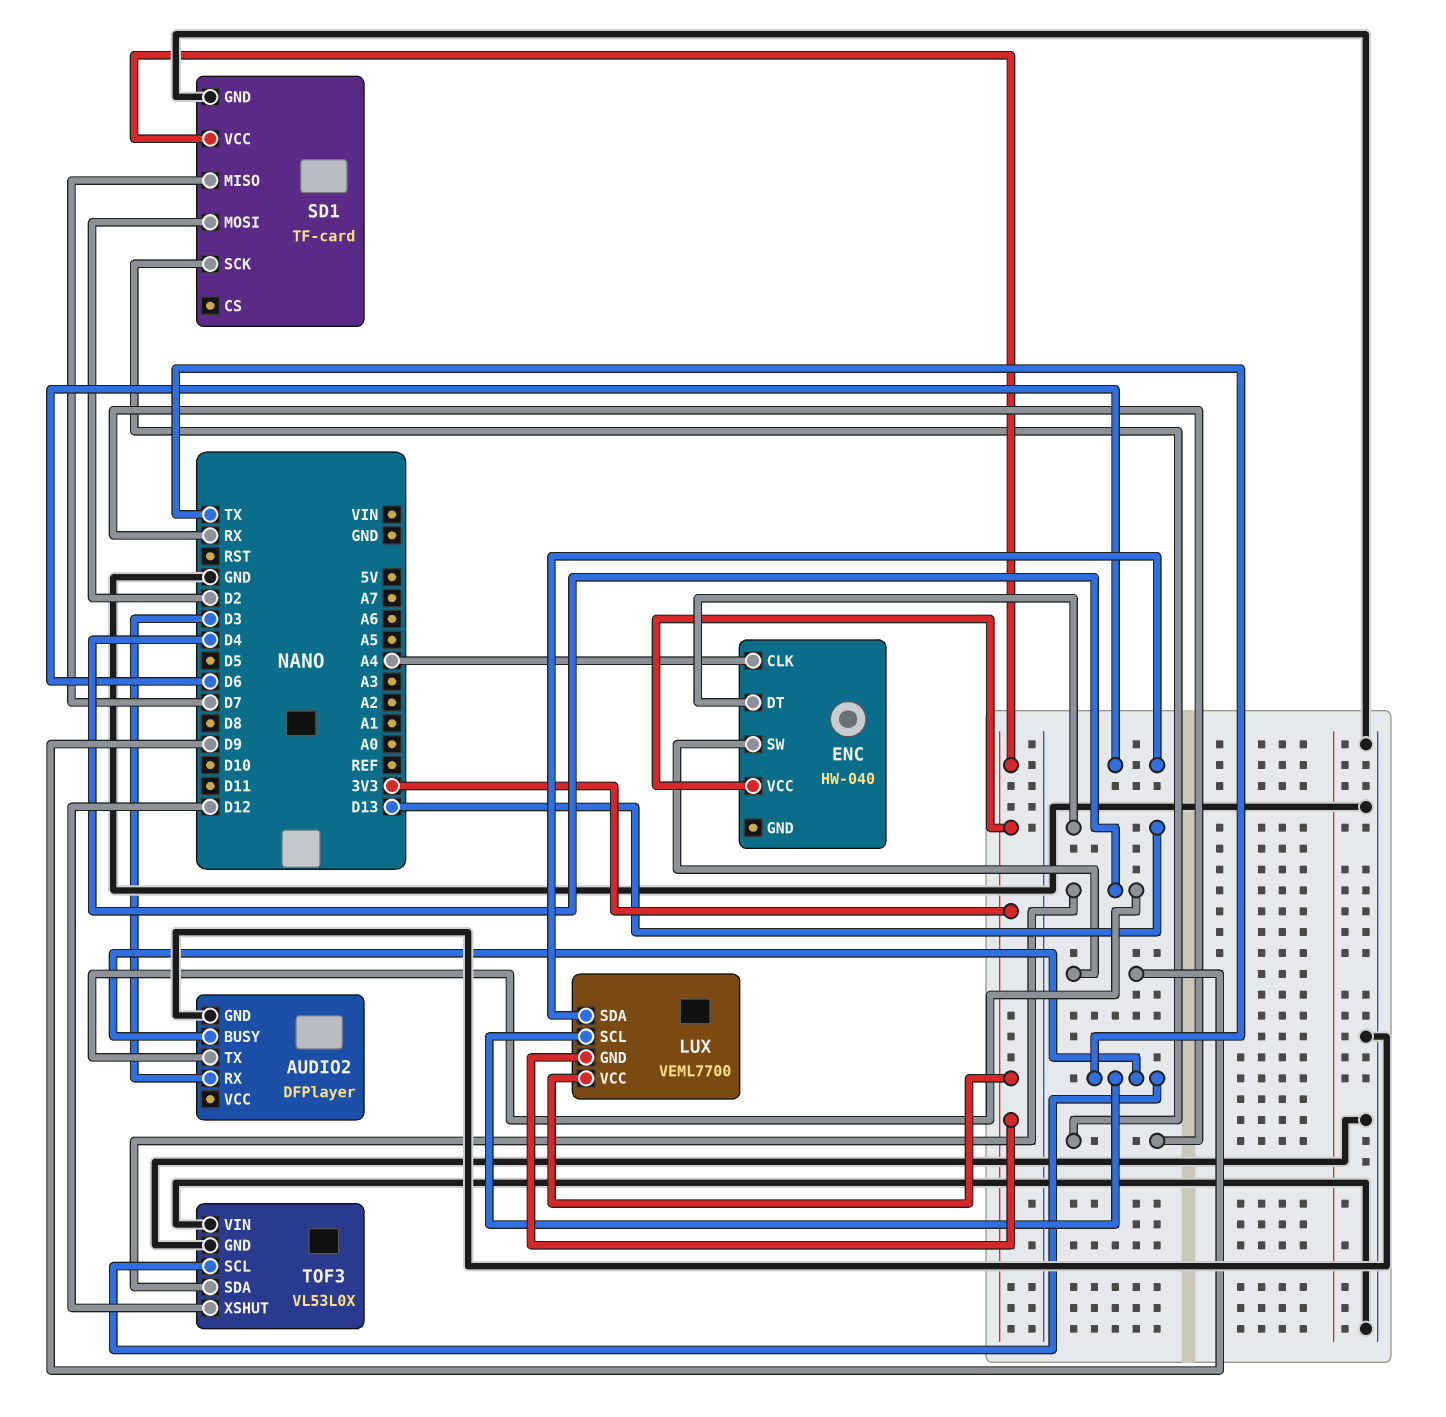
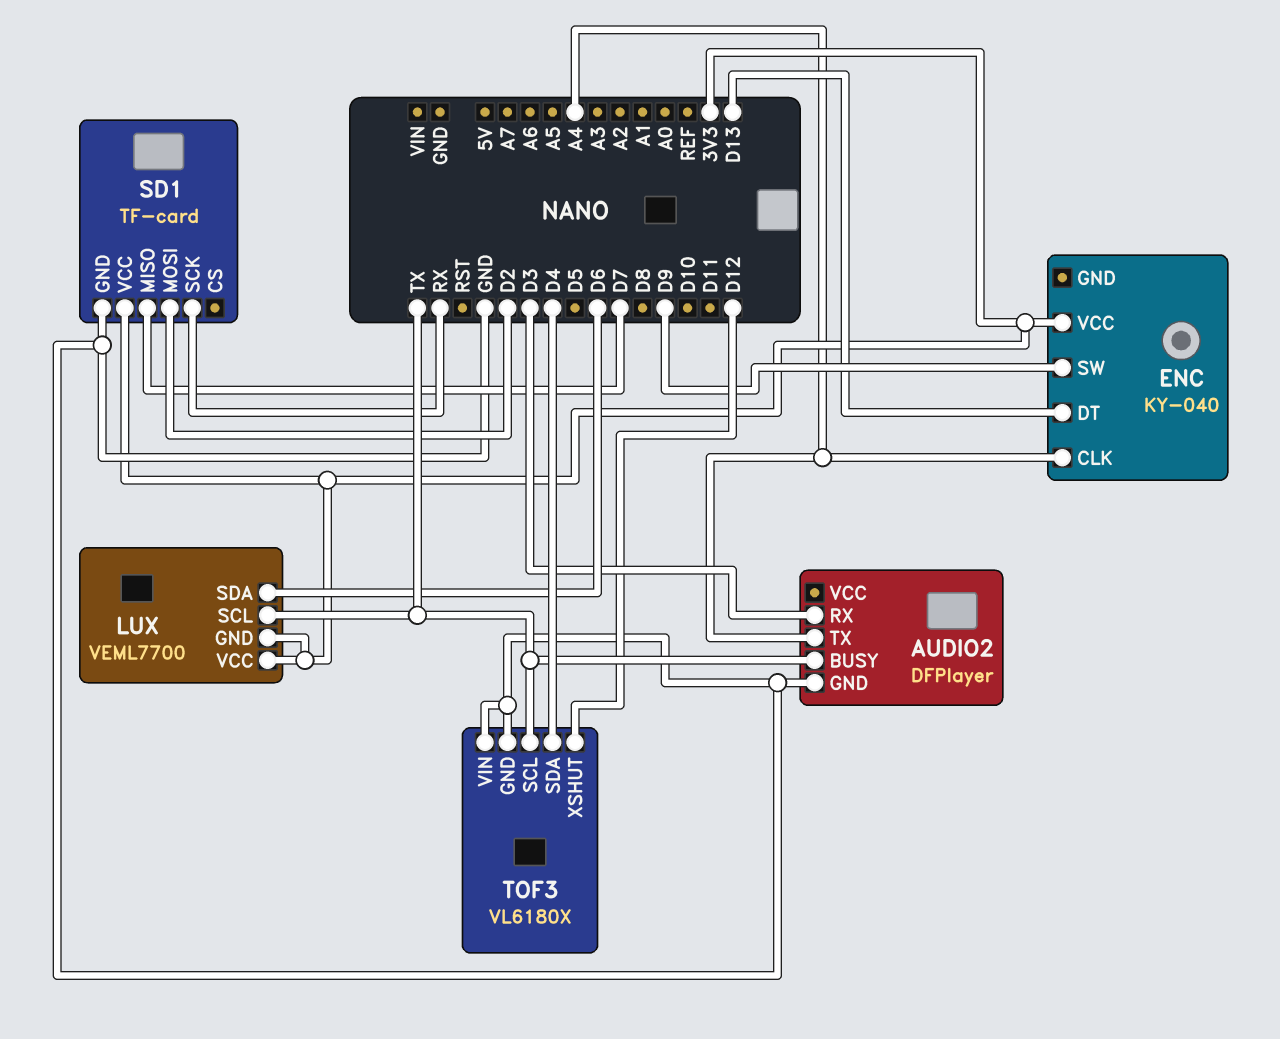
AUDIO2 pin TX: D4 -> A4
ENC: HW-040 -> KY-040
TOF3: VL53L0X -> VL6180X

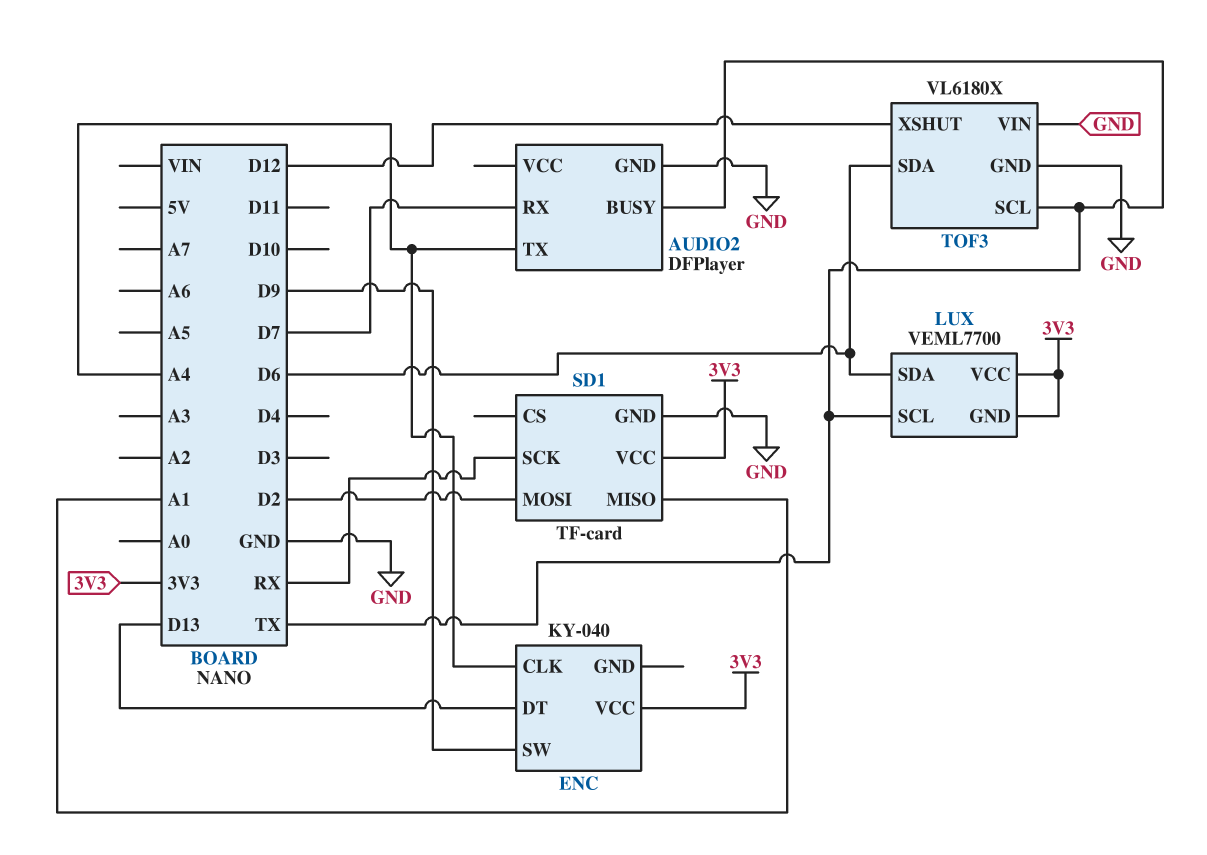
AUDIO2 pin RX: D3 -> D7
SD1 pin MISO: D7 -> A1
TOF3 pin SDA: D4 -> D6

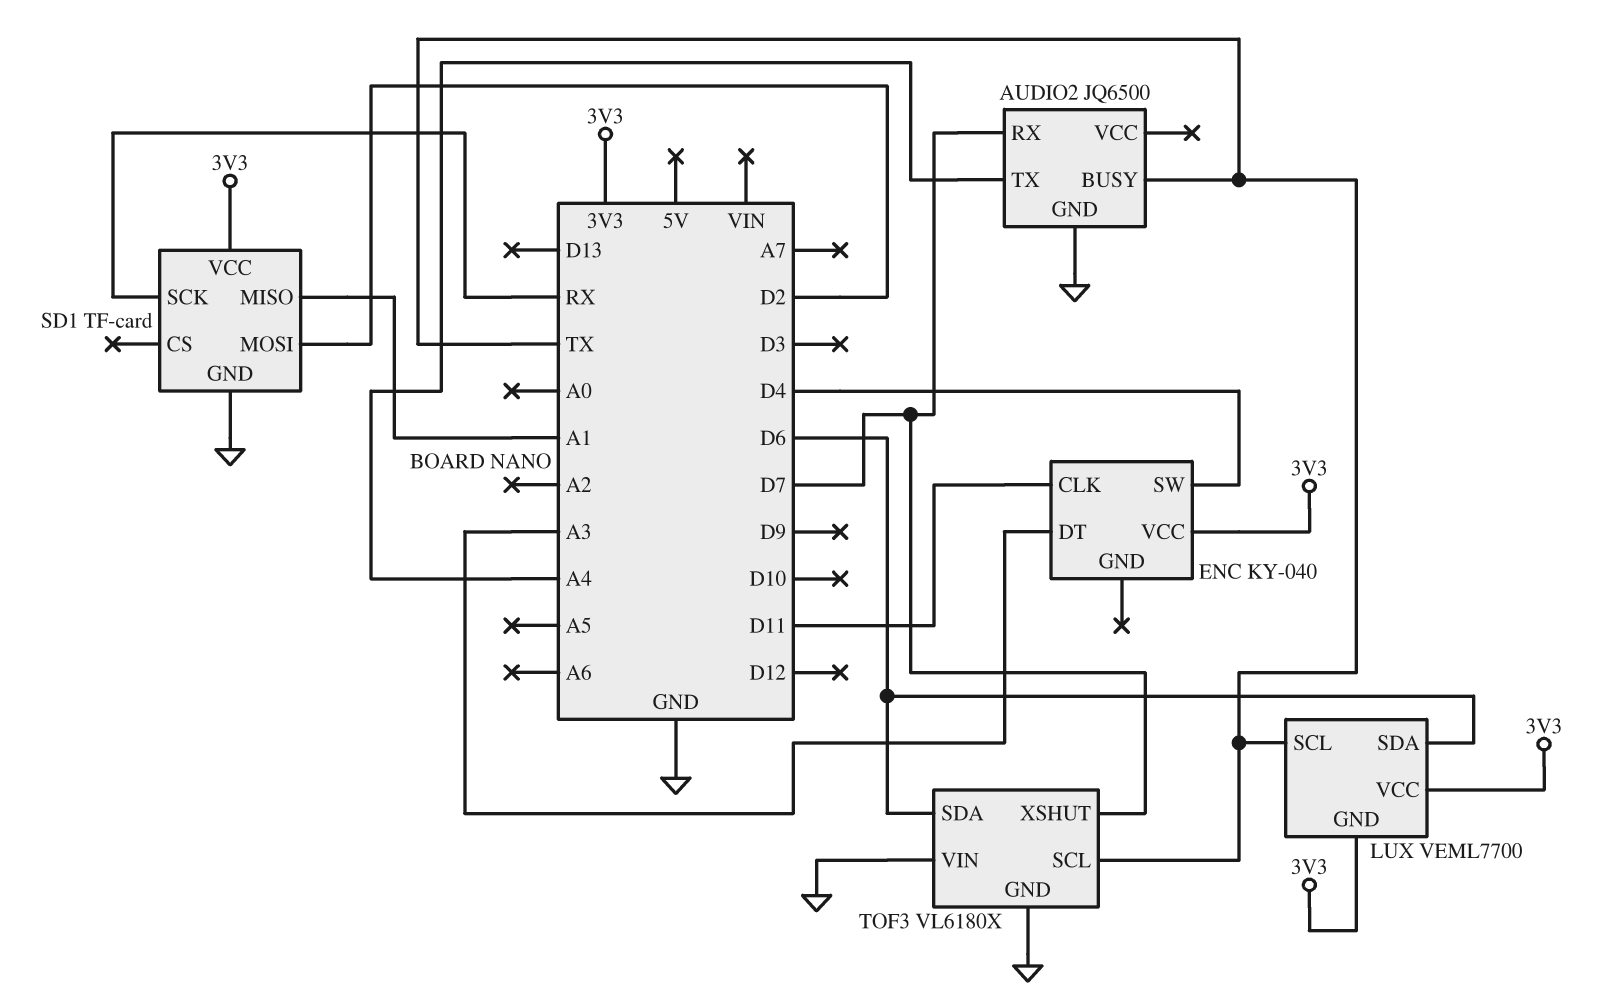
AUDIO2: DFPlayer -> JQ6500
ENC pin CLK: A4 -> D11
ENC pin DT: D13 -> A3
ENC pin SW: D9 -> D4
TOF3 pin XSHUT: D12 -> D7

